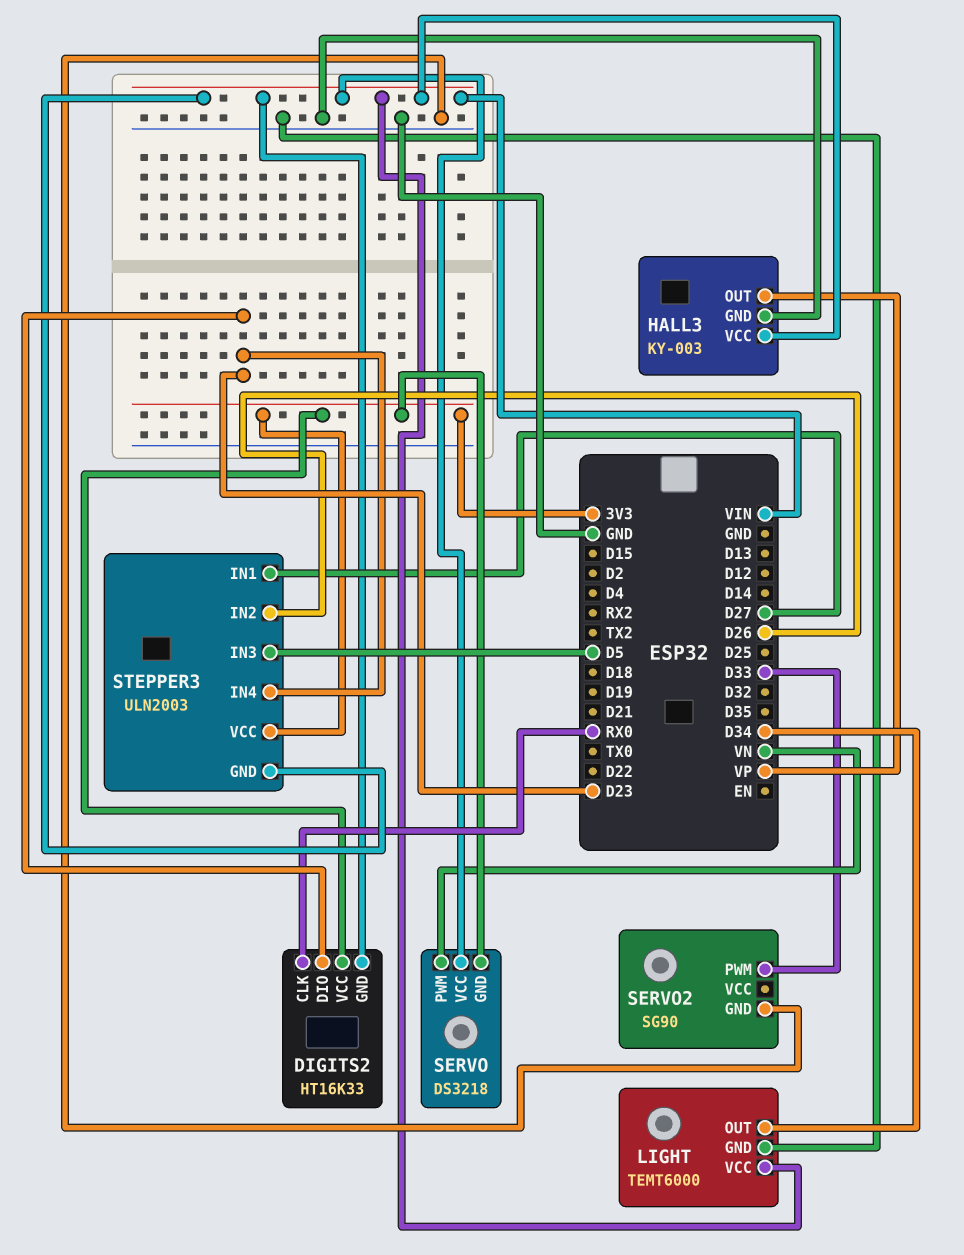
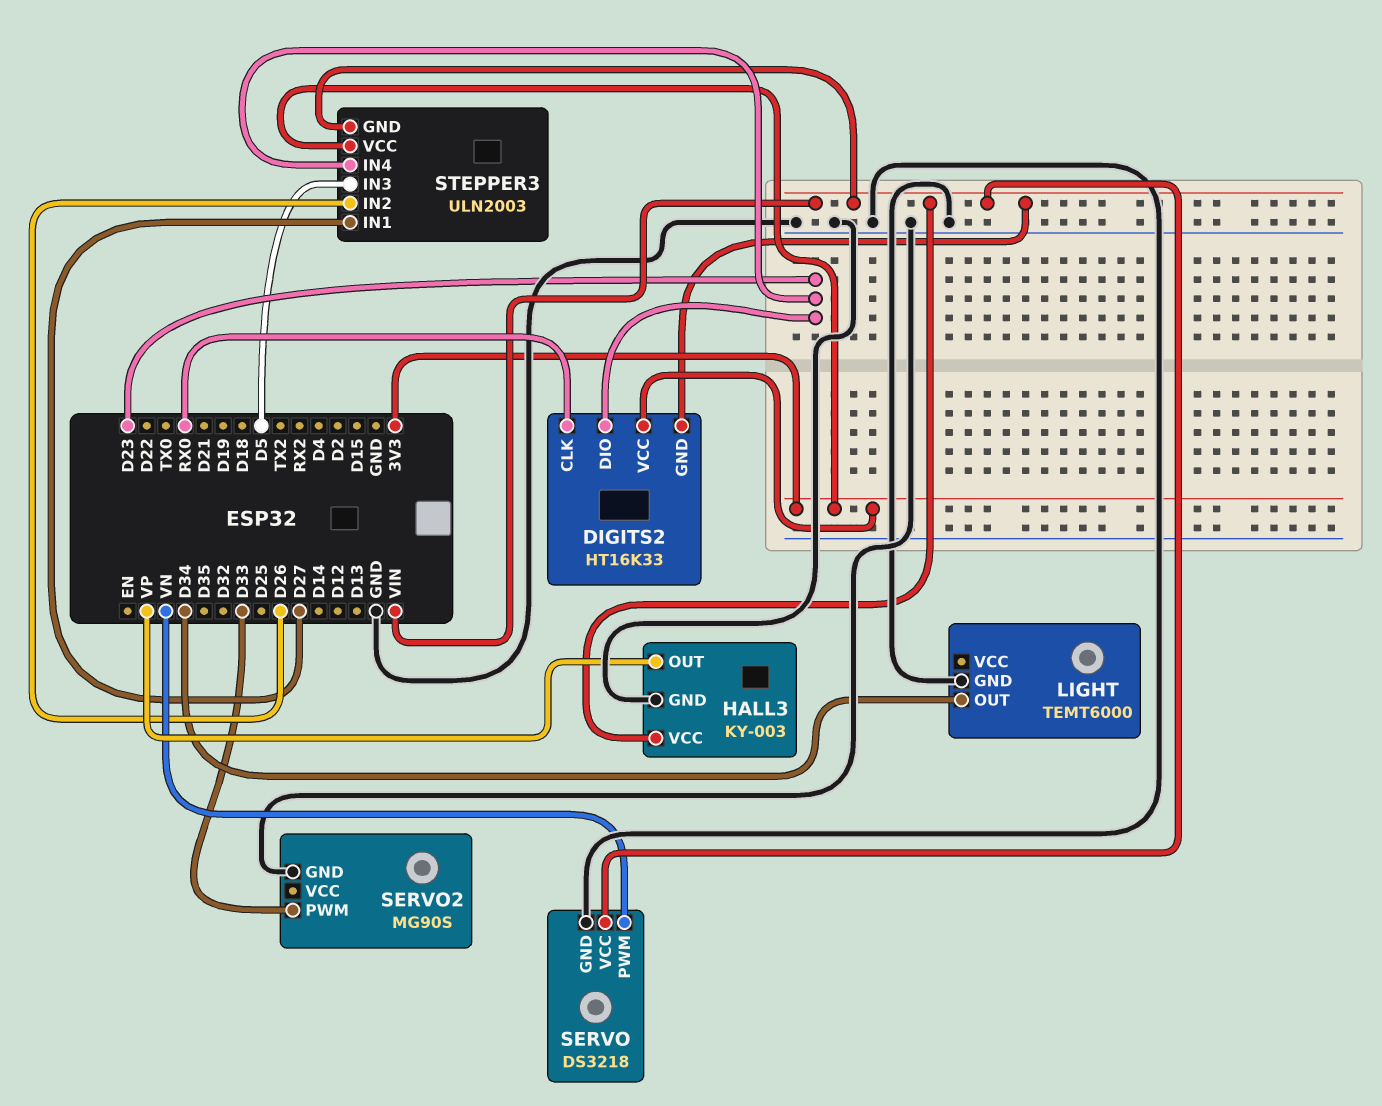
LIGHT pin VCC: VIN -> none
SERVO pin GND: 3V3 -> GND
SERVO2: SG90 -> MG90S

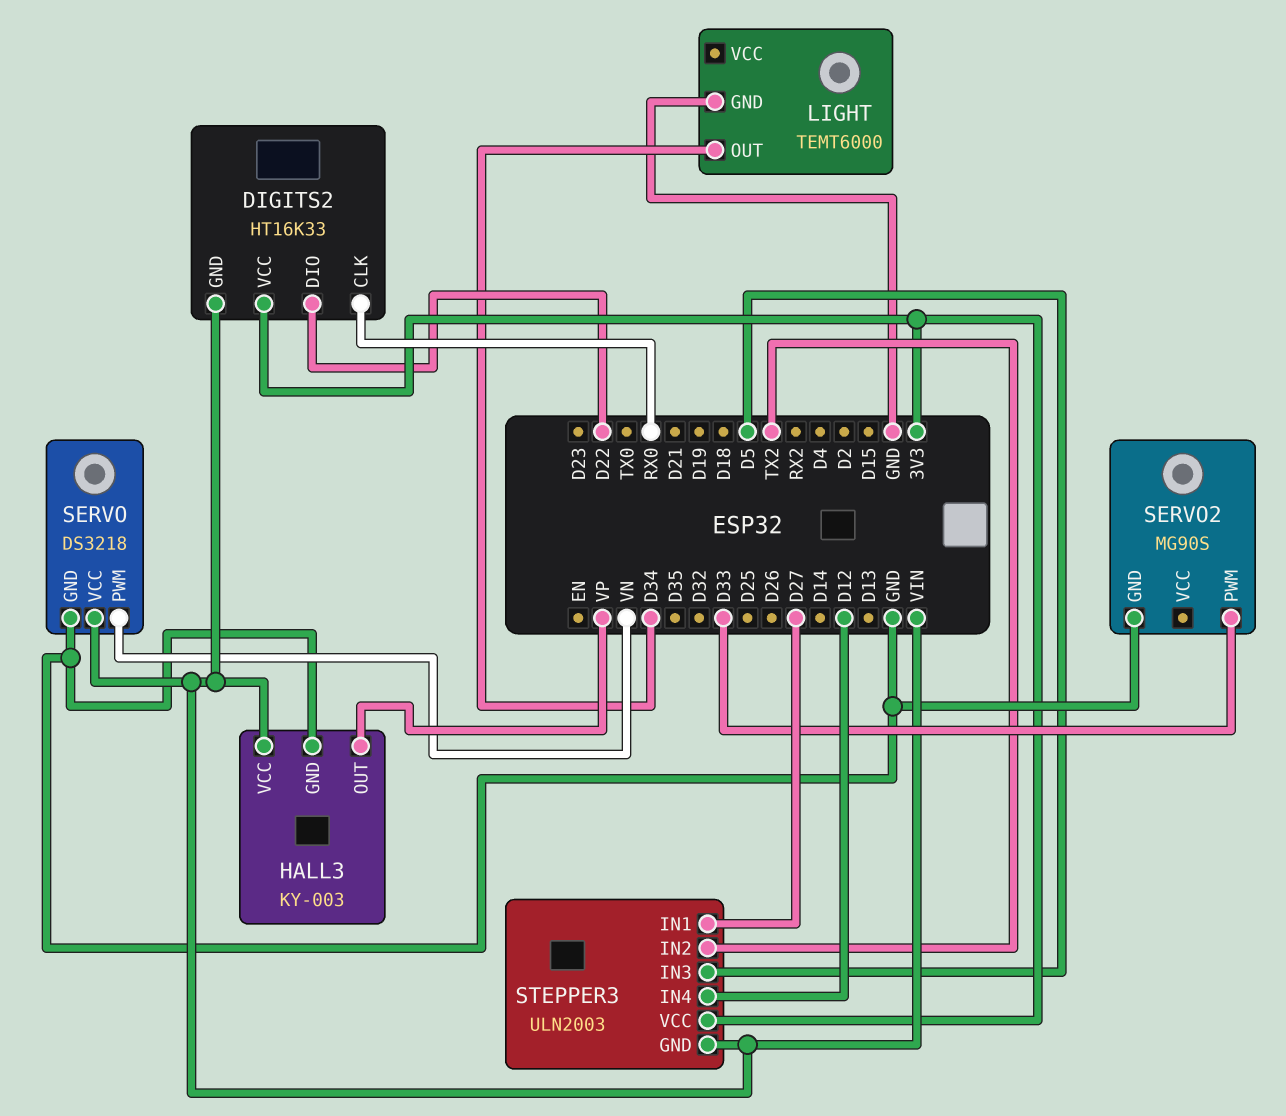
DIGITS2 pin DIO: D23 -> D22
STEPPER3 pin IN2: D26 -> TX2
STEPPER3 pin IN4: D23 -> D12

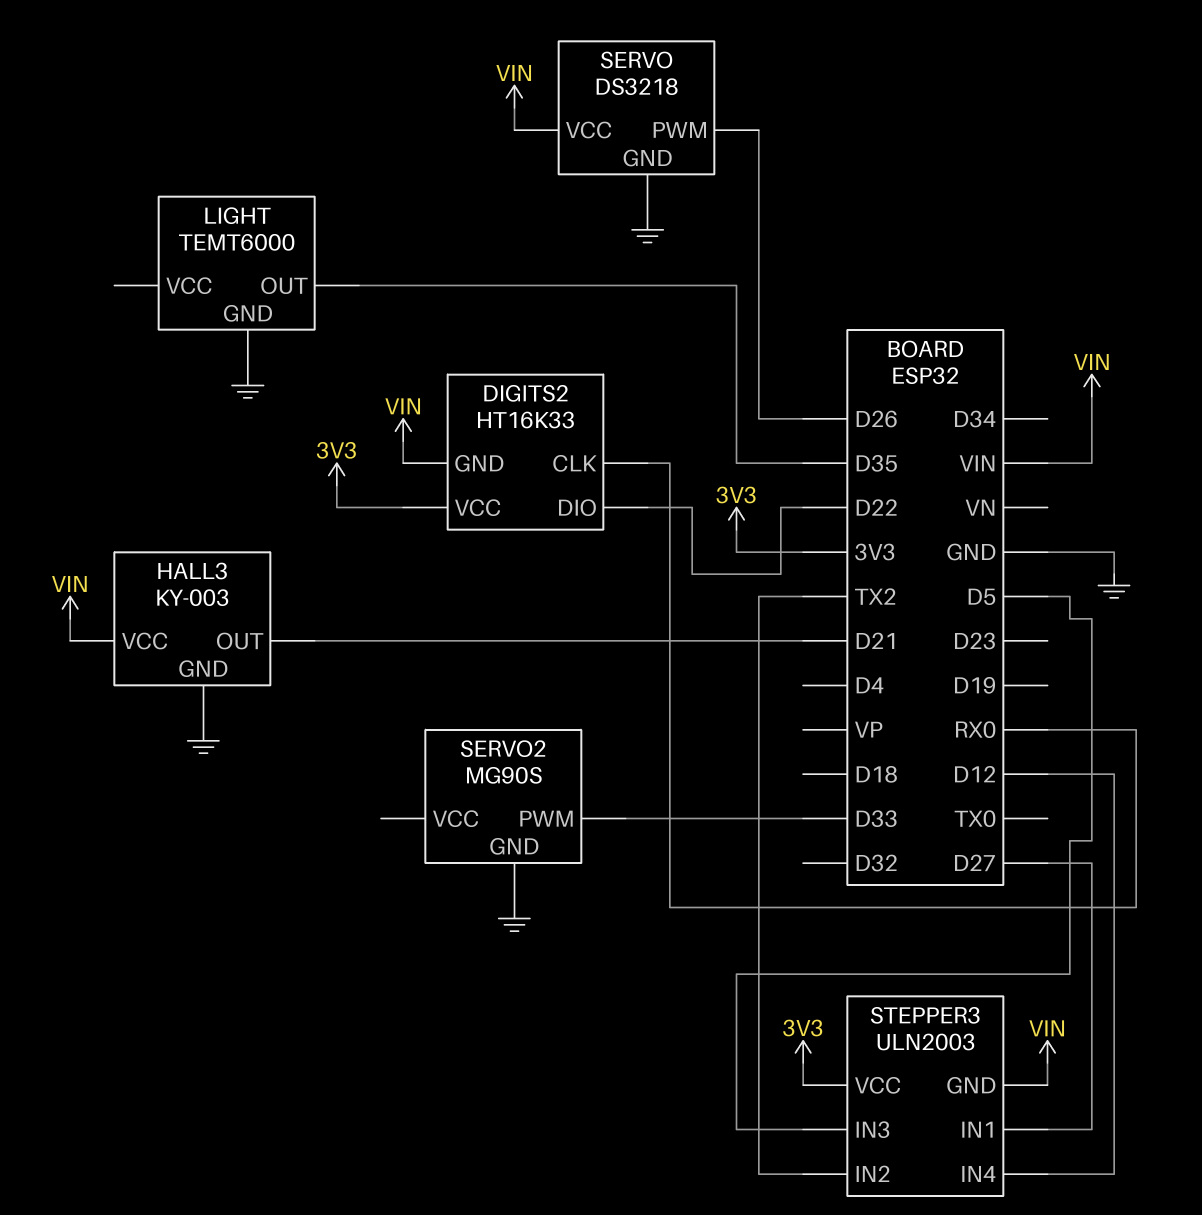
HALL3 pin OUT: VP -> D21
LIGHT pin OUT: D34 -> D35
SERVO pin PWM: VN -> D26

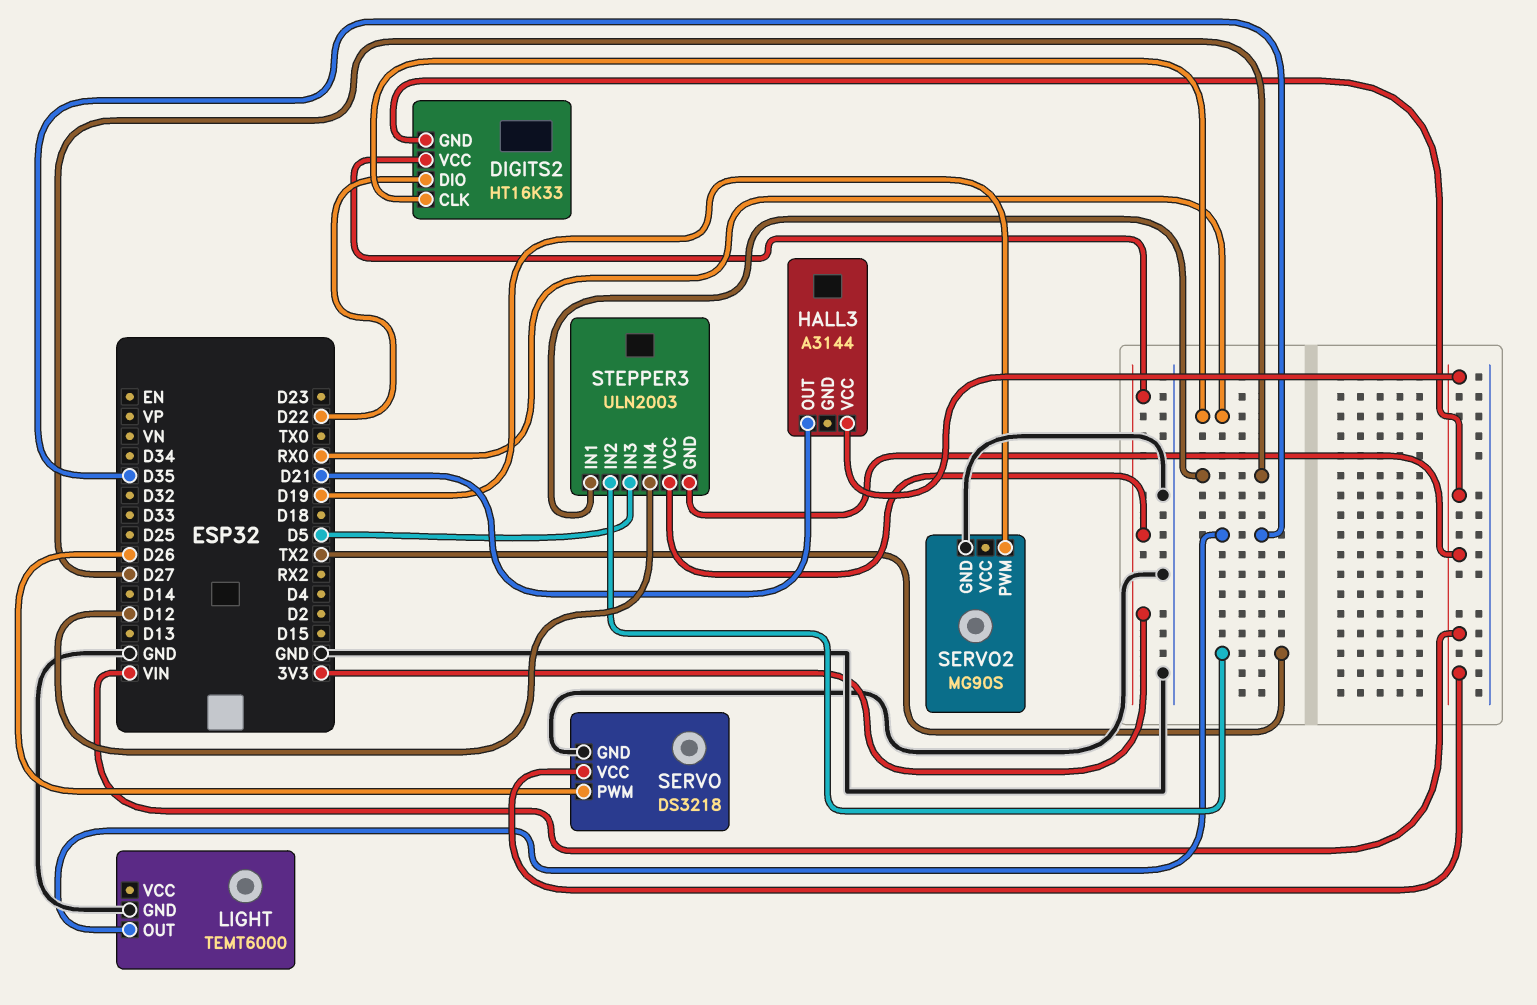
HALL3: KY-003 -> A3144
HALL3 pin GND: GND -> none
SERVO2 pin PWM: D33 -> D19

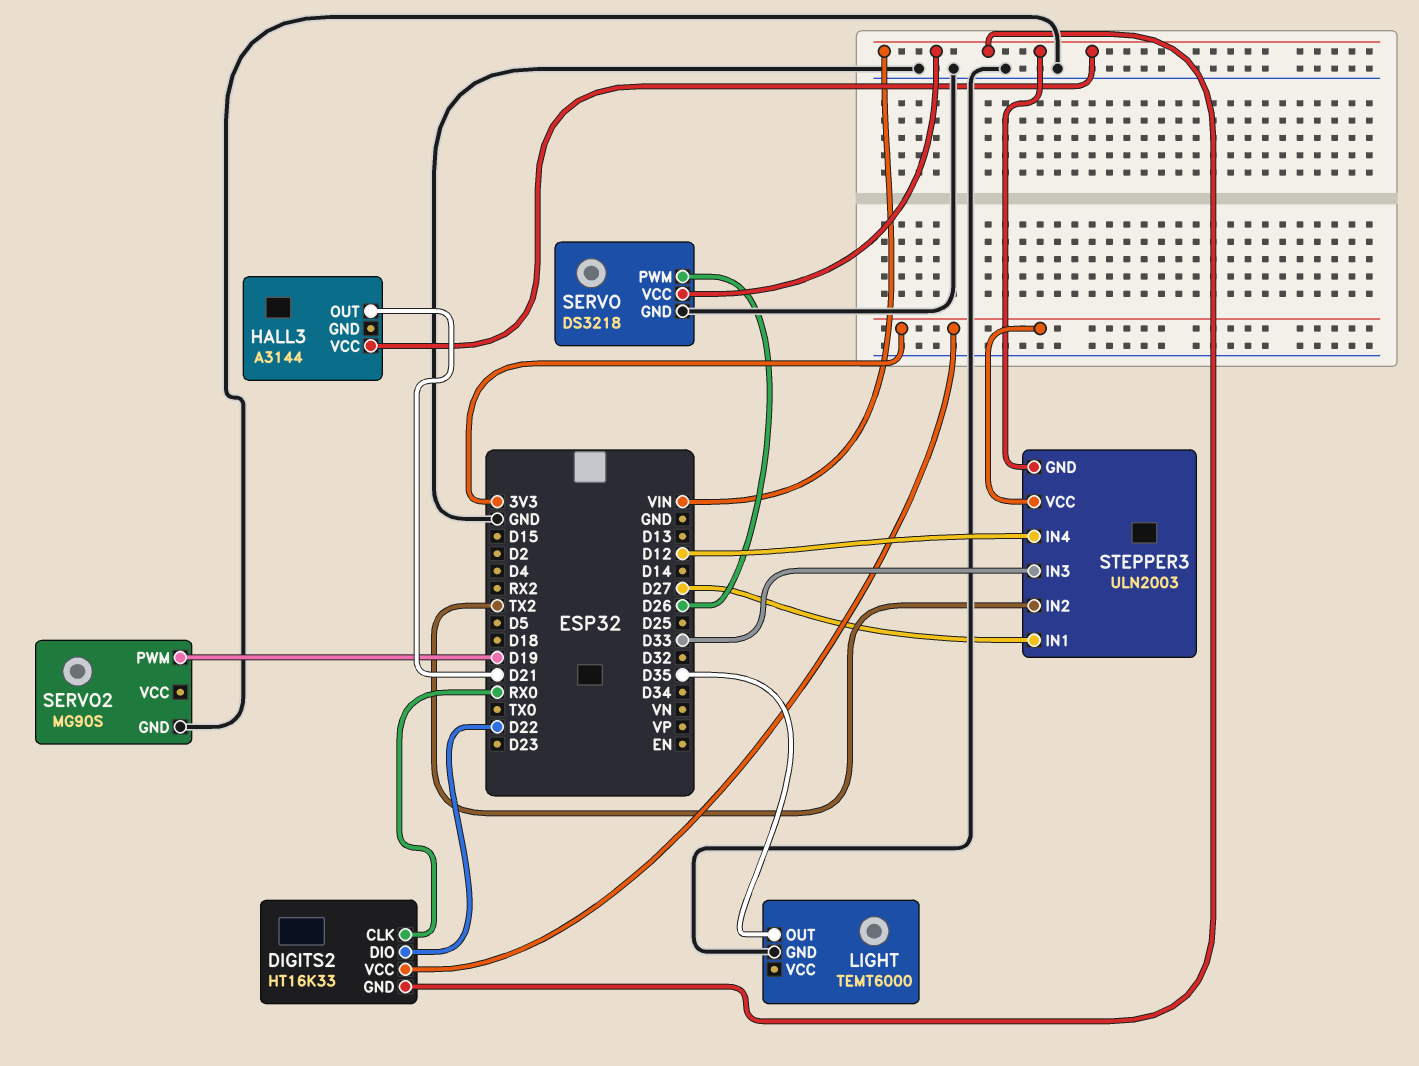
STEPPER3 pin IN3: D5 -> D33

